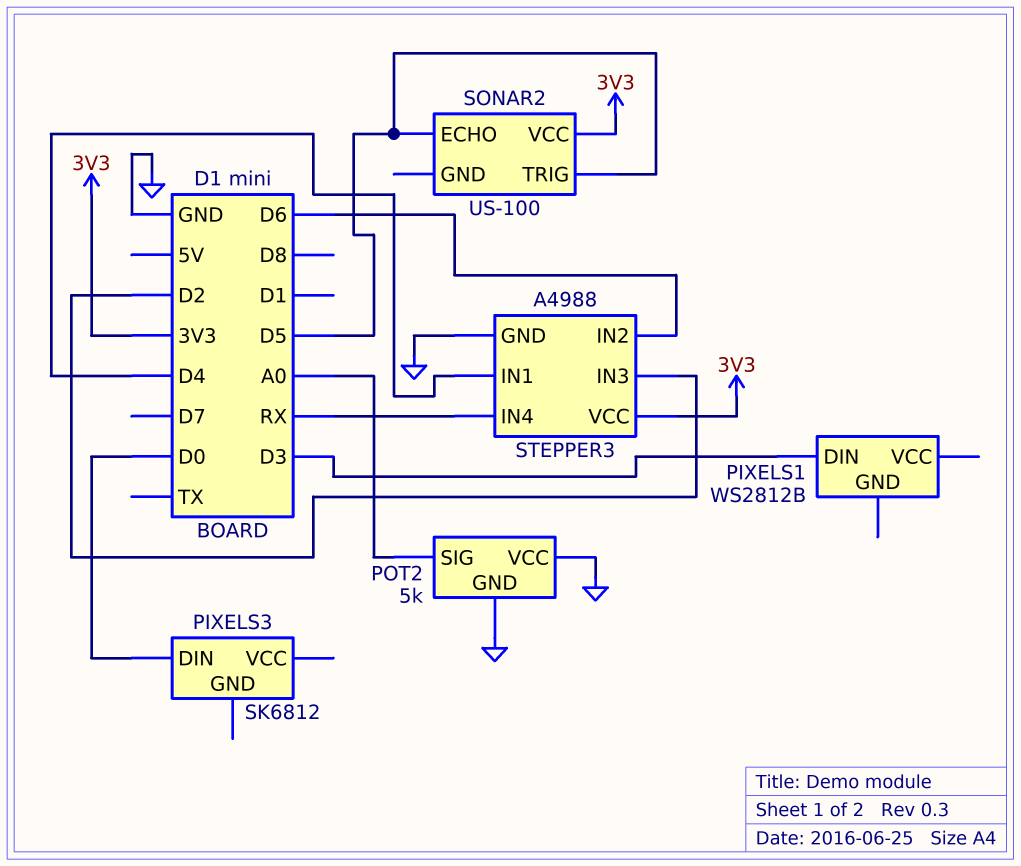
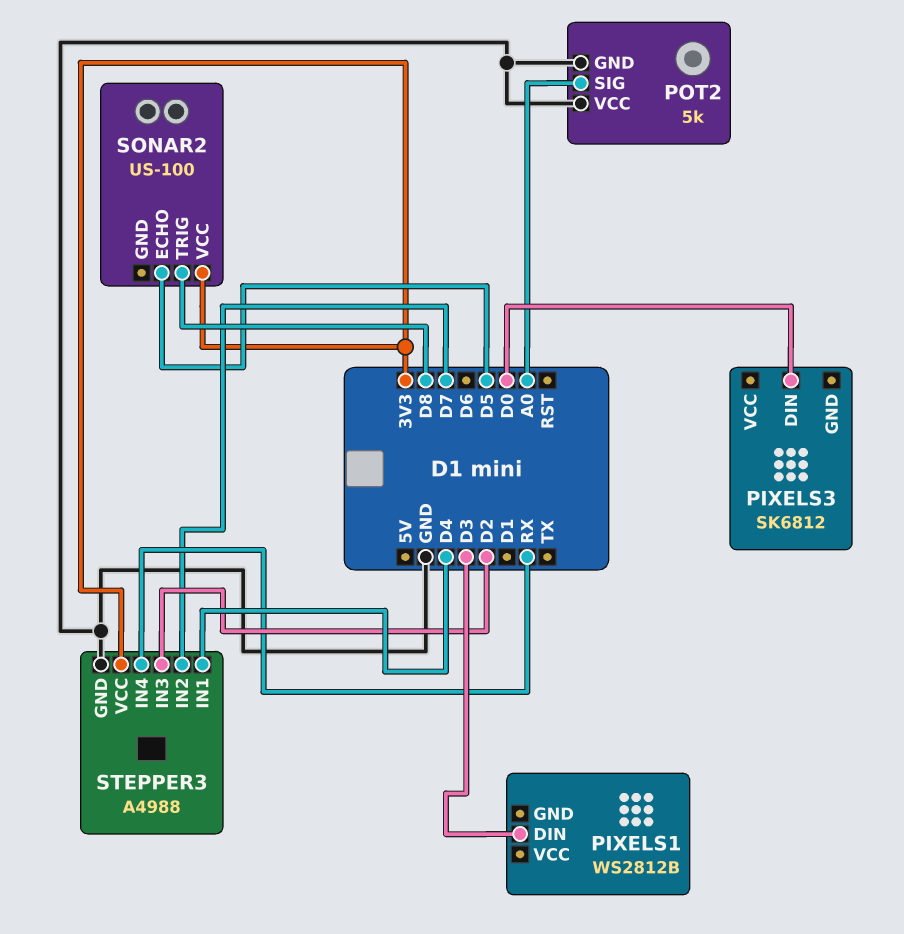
SONAR2 pin TRIG: D5 -> D8
STEPPER3 pin IN2: D6 -> D7

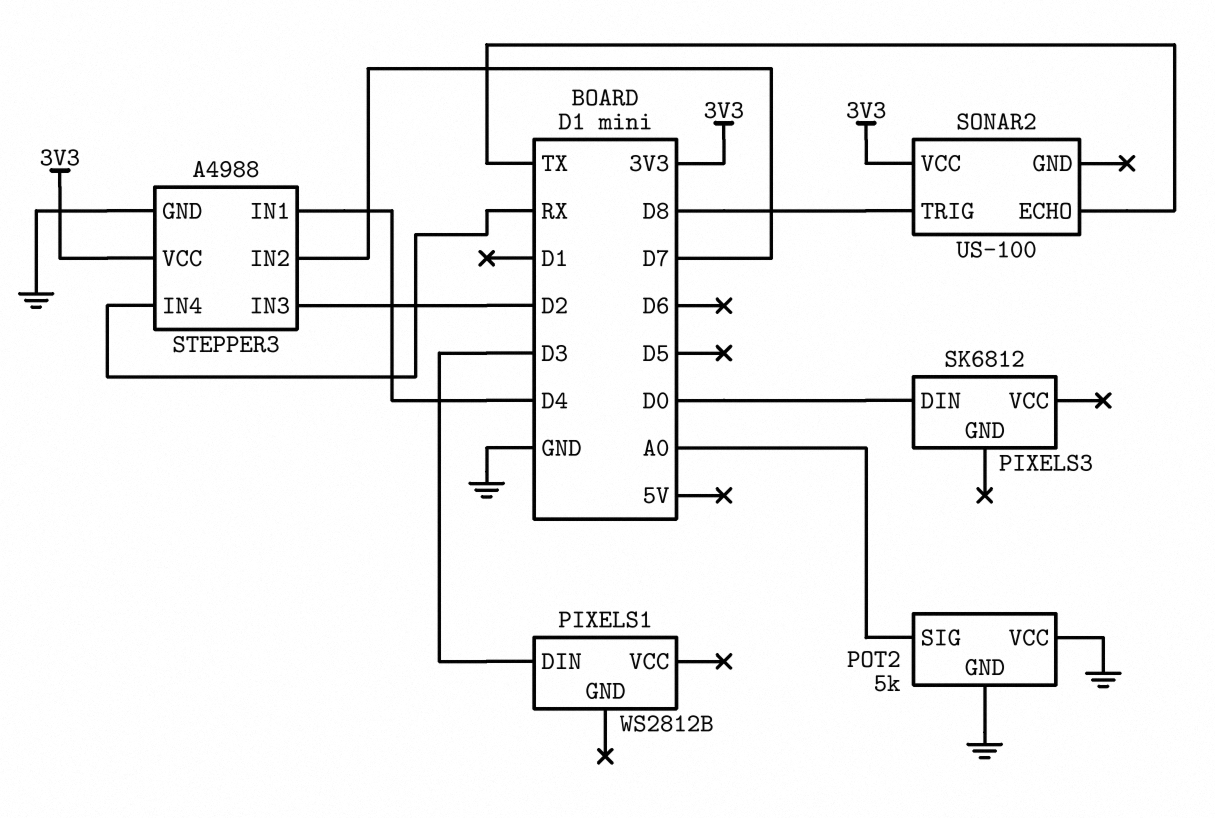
SONAR2 pin ECHO: D5 -> TX

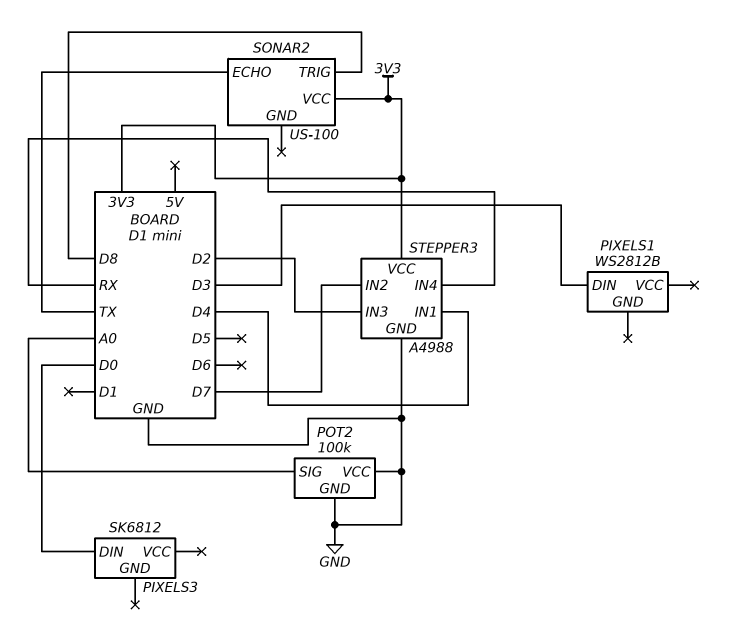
POT2: 5k -> 100k

